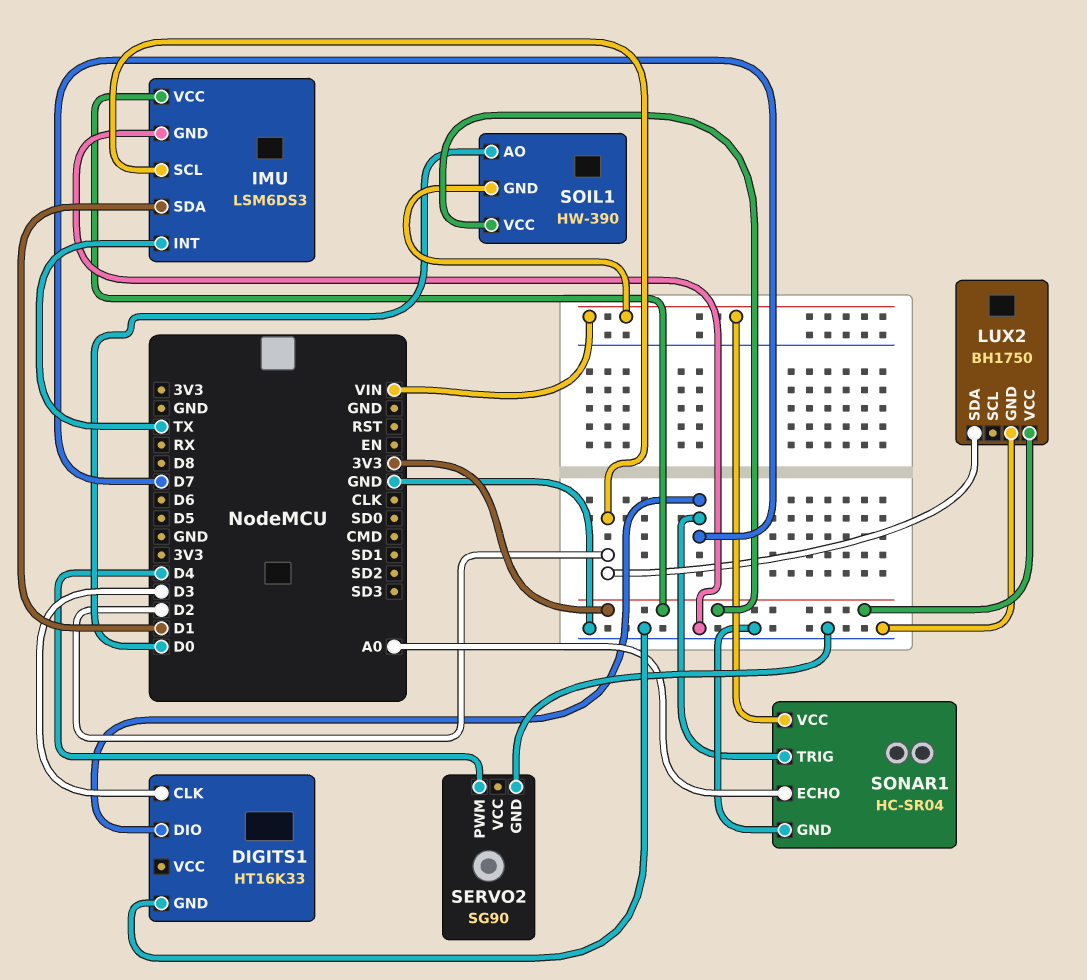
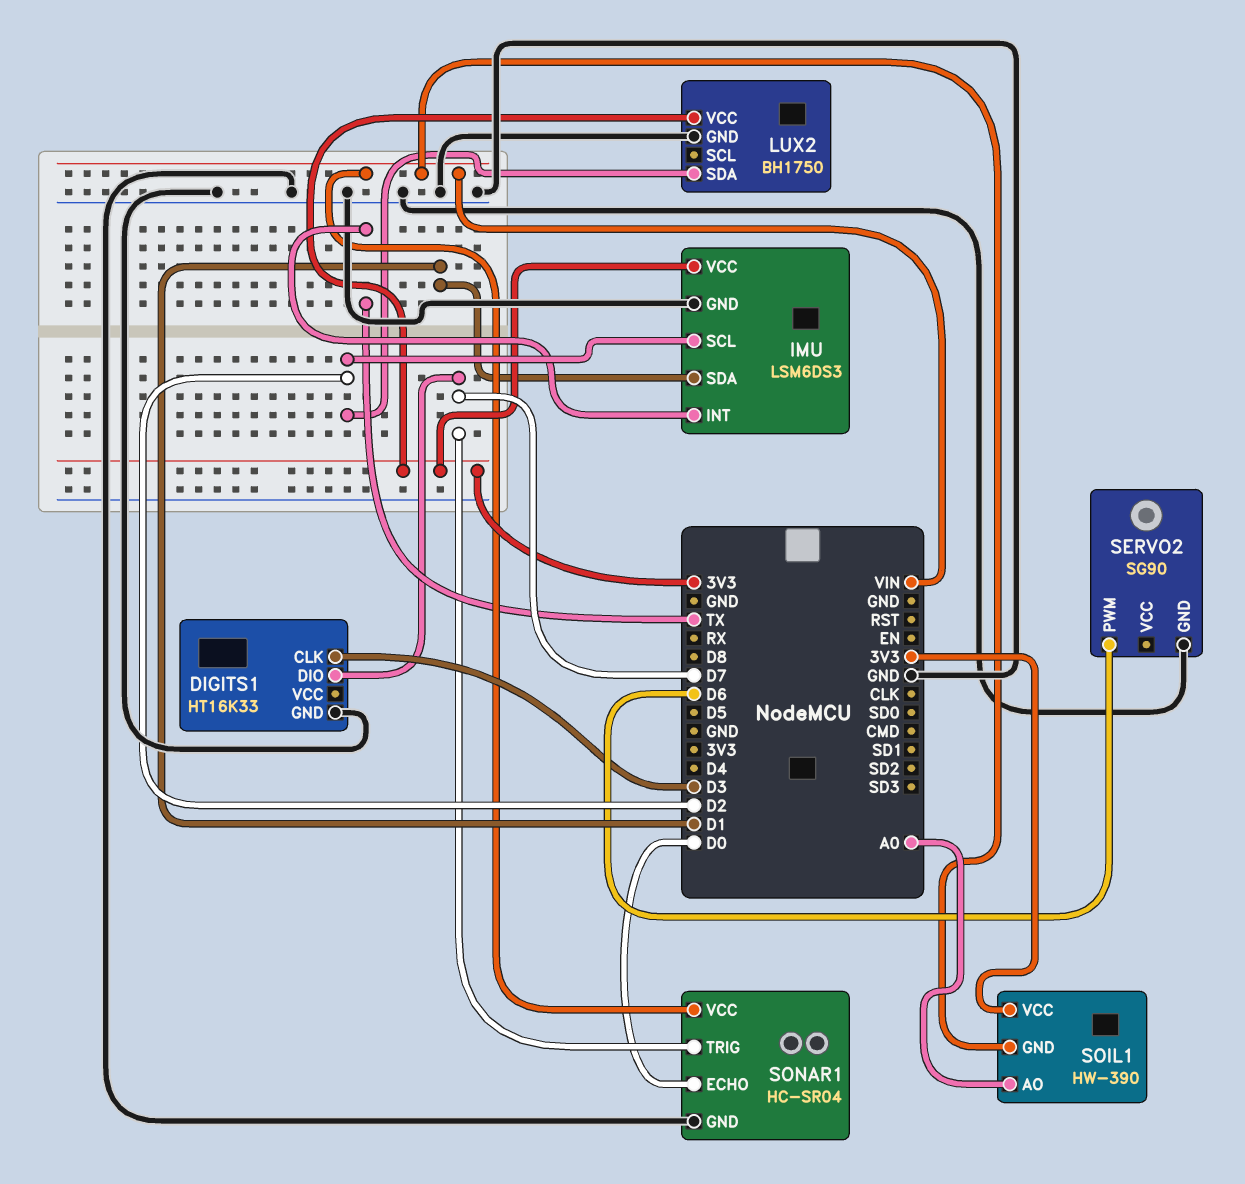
SERVO2 pin PWM: D4 -> D6
SOIL1 pin AO: D0 -> A0
SONAR1 pin ECHO: A0 -> D0

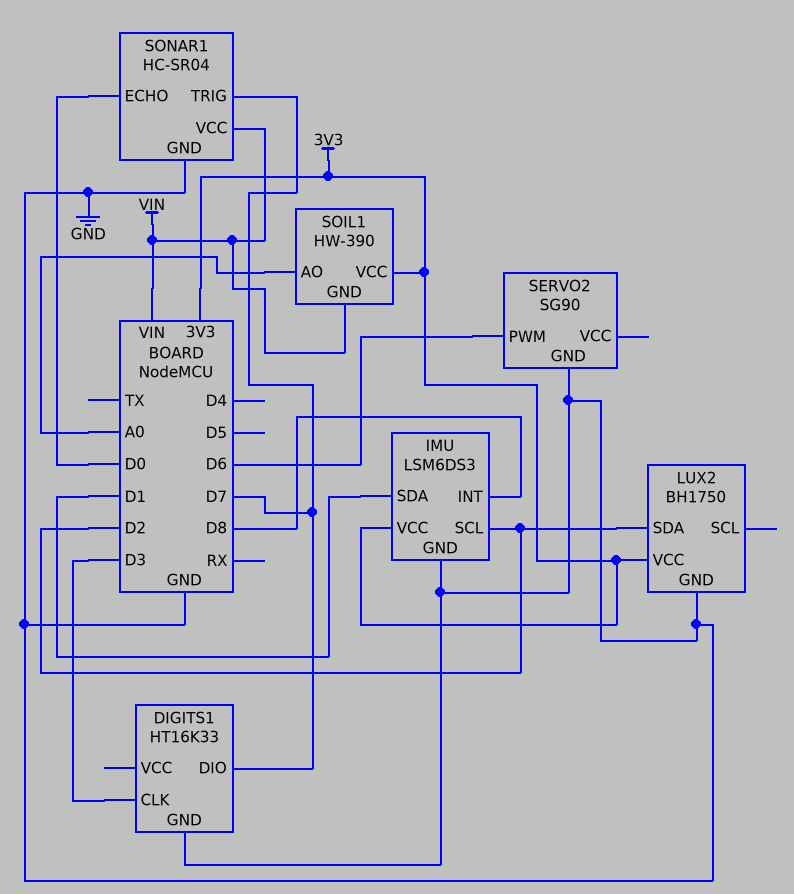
IMU pin INT: TX -> D8

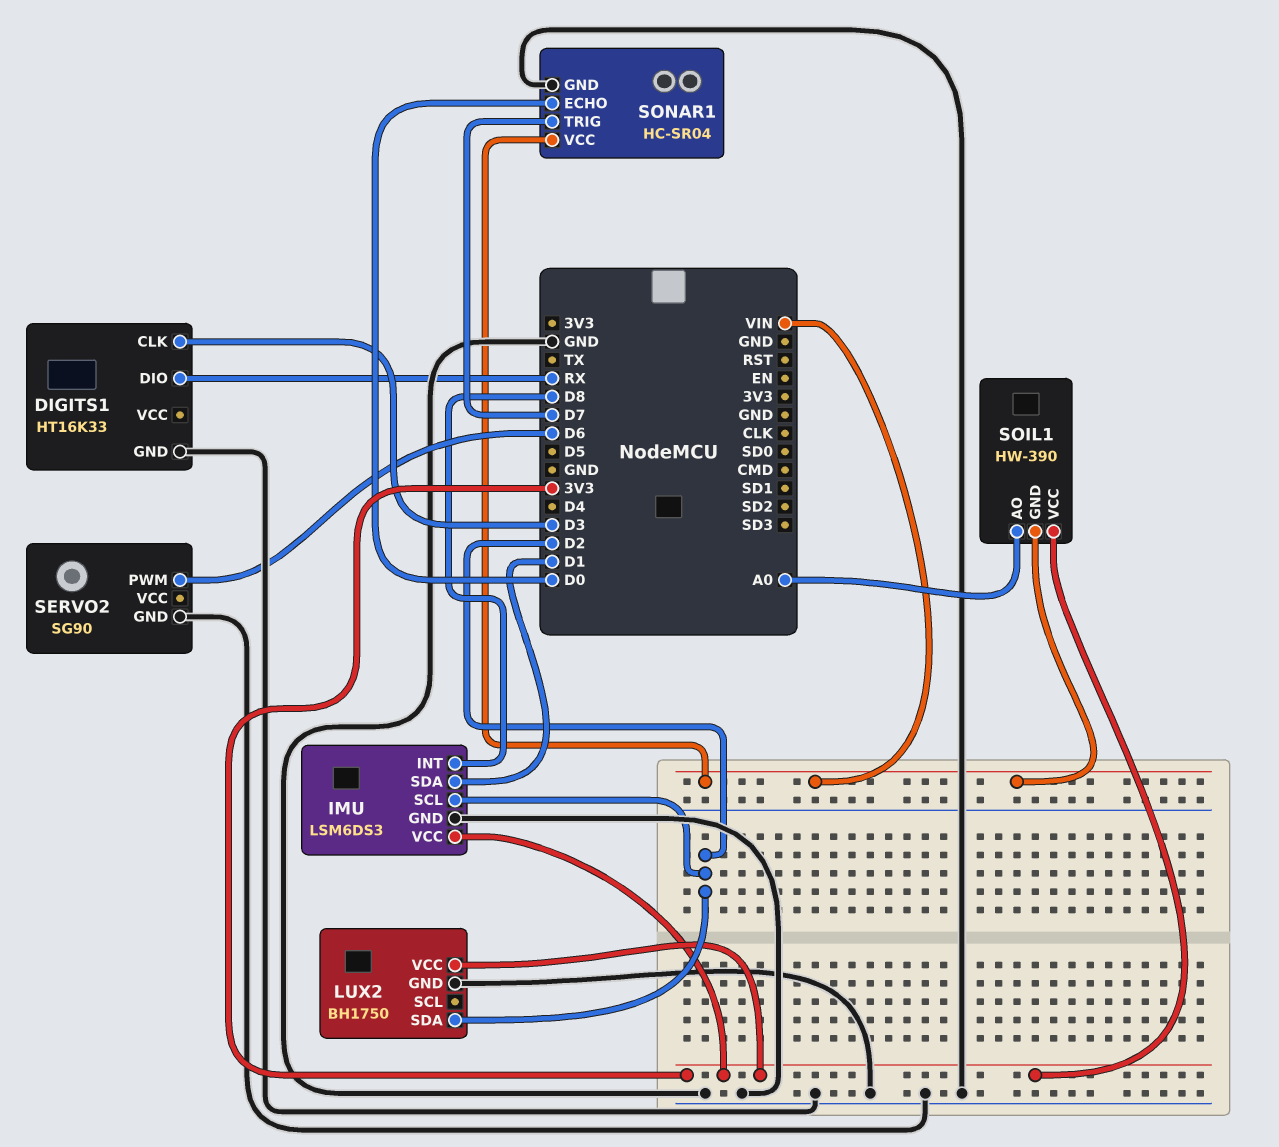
DIGITS1 pin DIO: D7 -> RX

